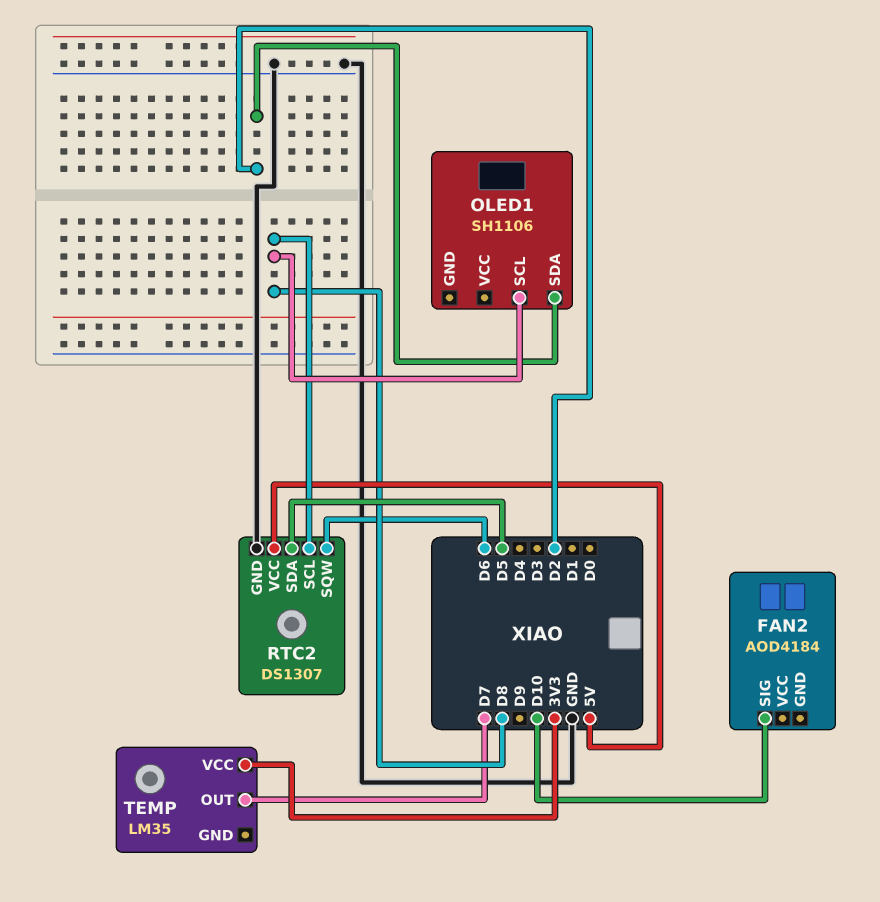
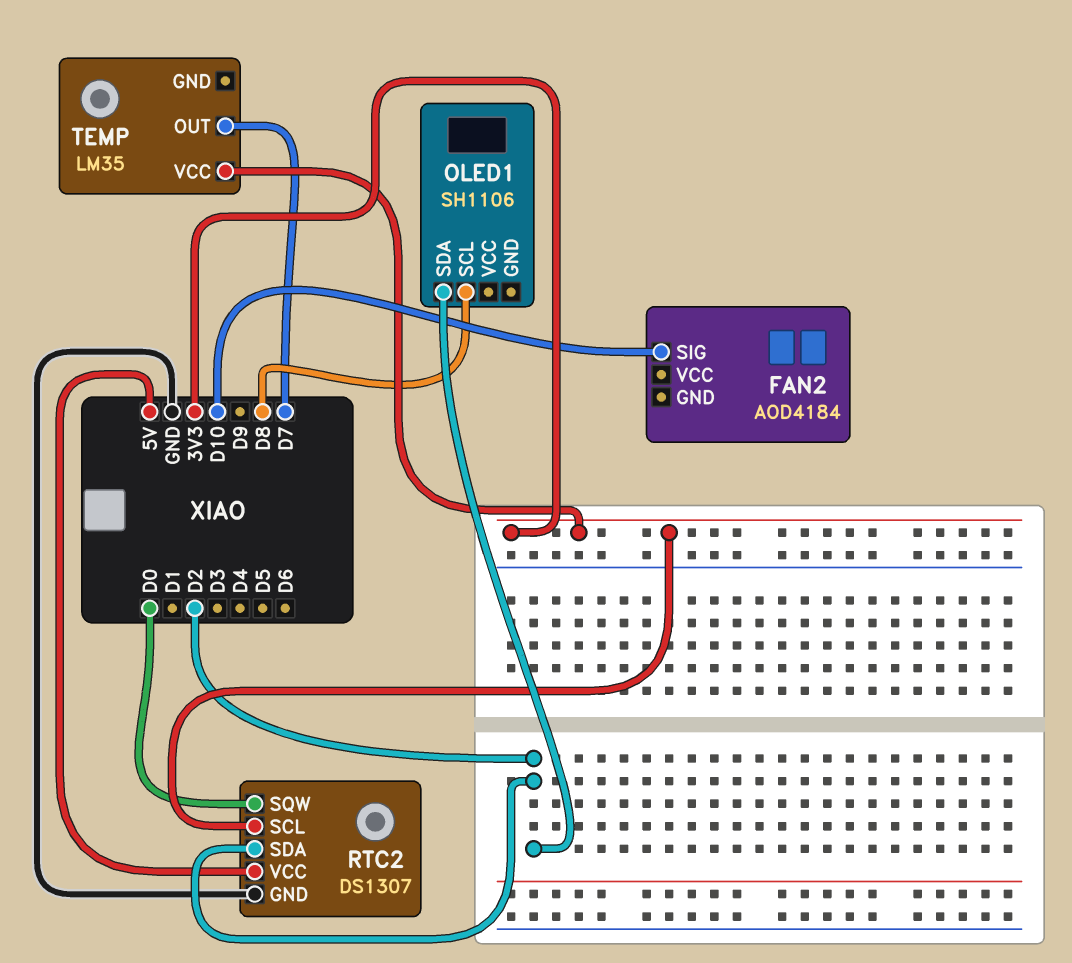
RTC2 pin SCL: D8 -> 3V3
RTC2 pin SDA: D5 -> D2
RTC2 pin SQW: D6 -> D0

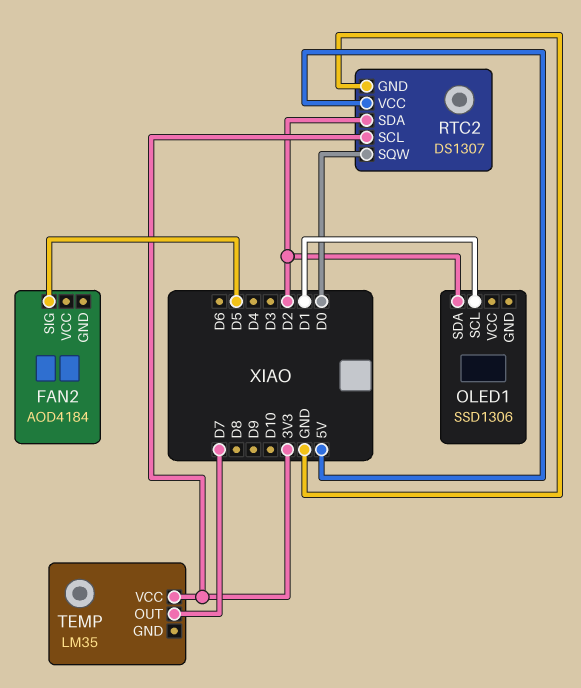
FAN2 pin SIG: D10 -> D5
OLED1: SH1106 -> SSD1306
OLED1 pin SCL: D8 -> D1

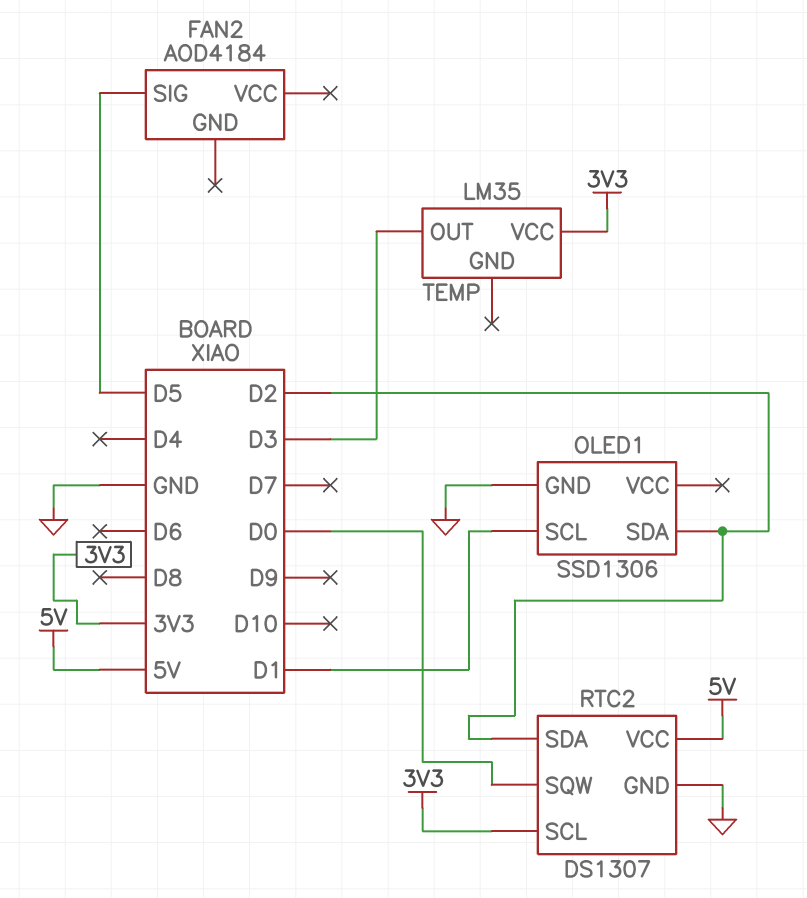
OLED1 pin GND: none -> GND
TEMP pin OUT: D7 -> D3

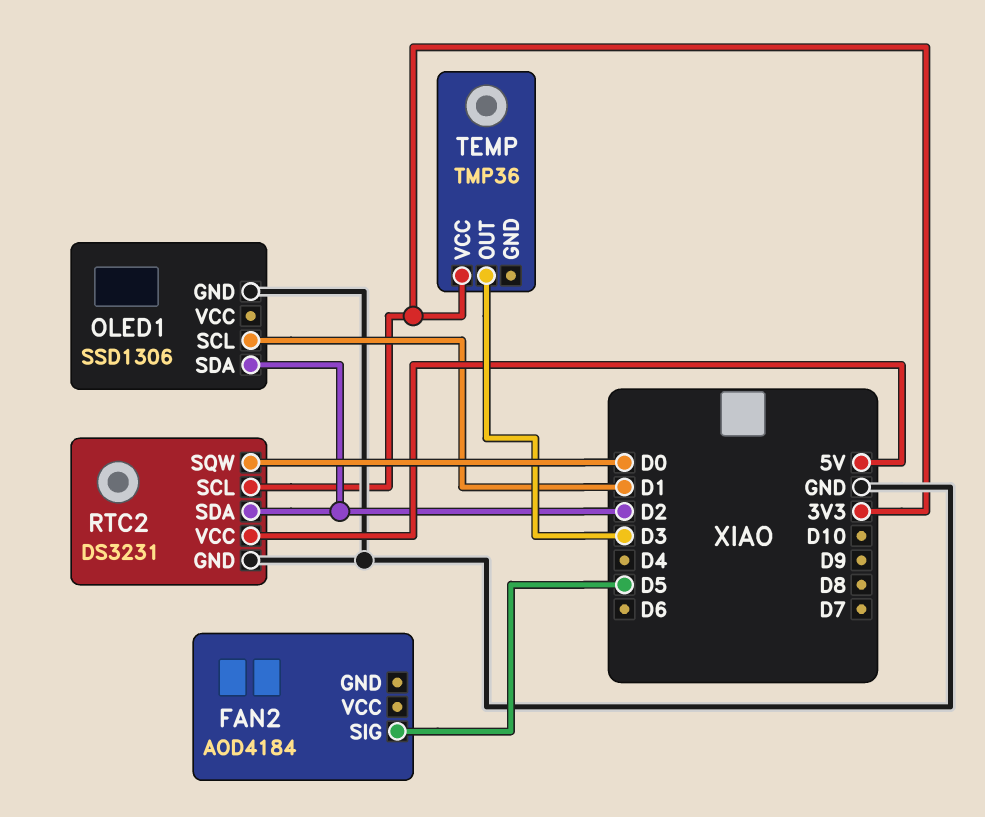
RTC2: DS1307 -> DS3231
TEMP: LM35 -> TMP36

